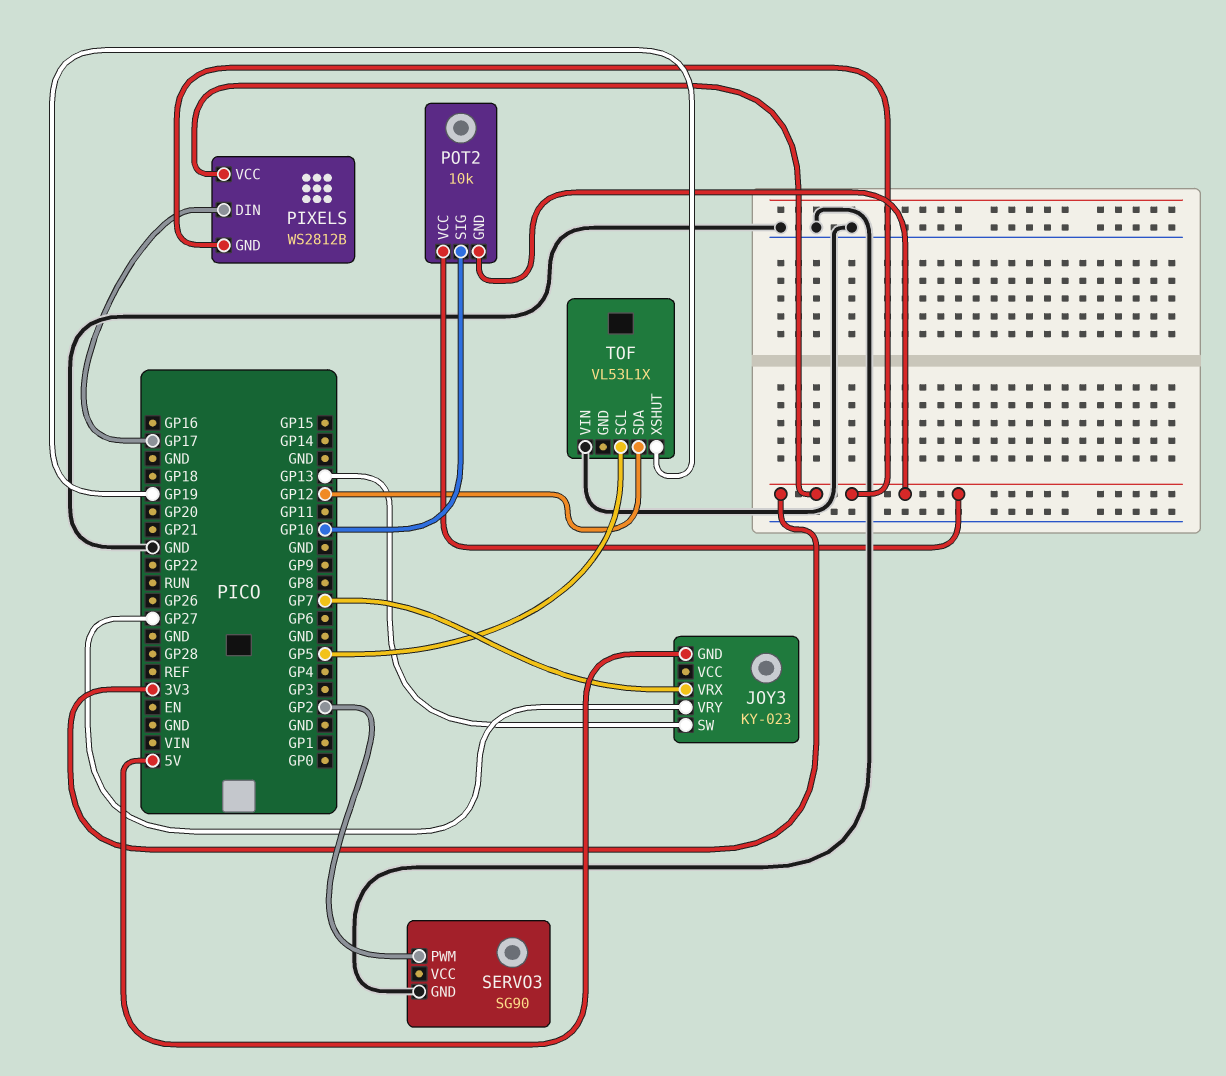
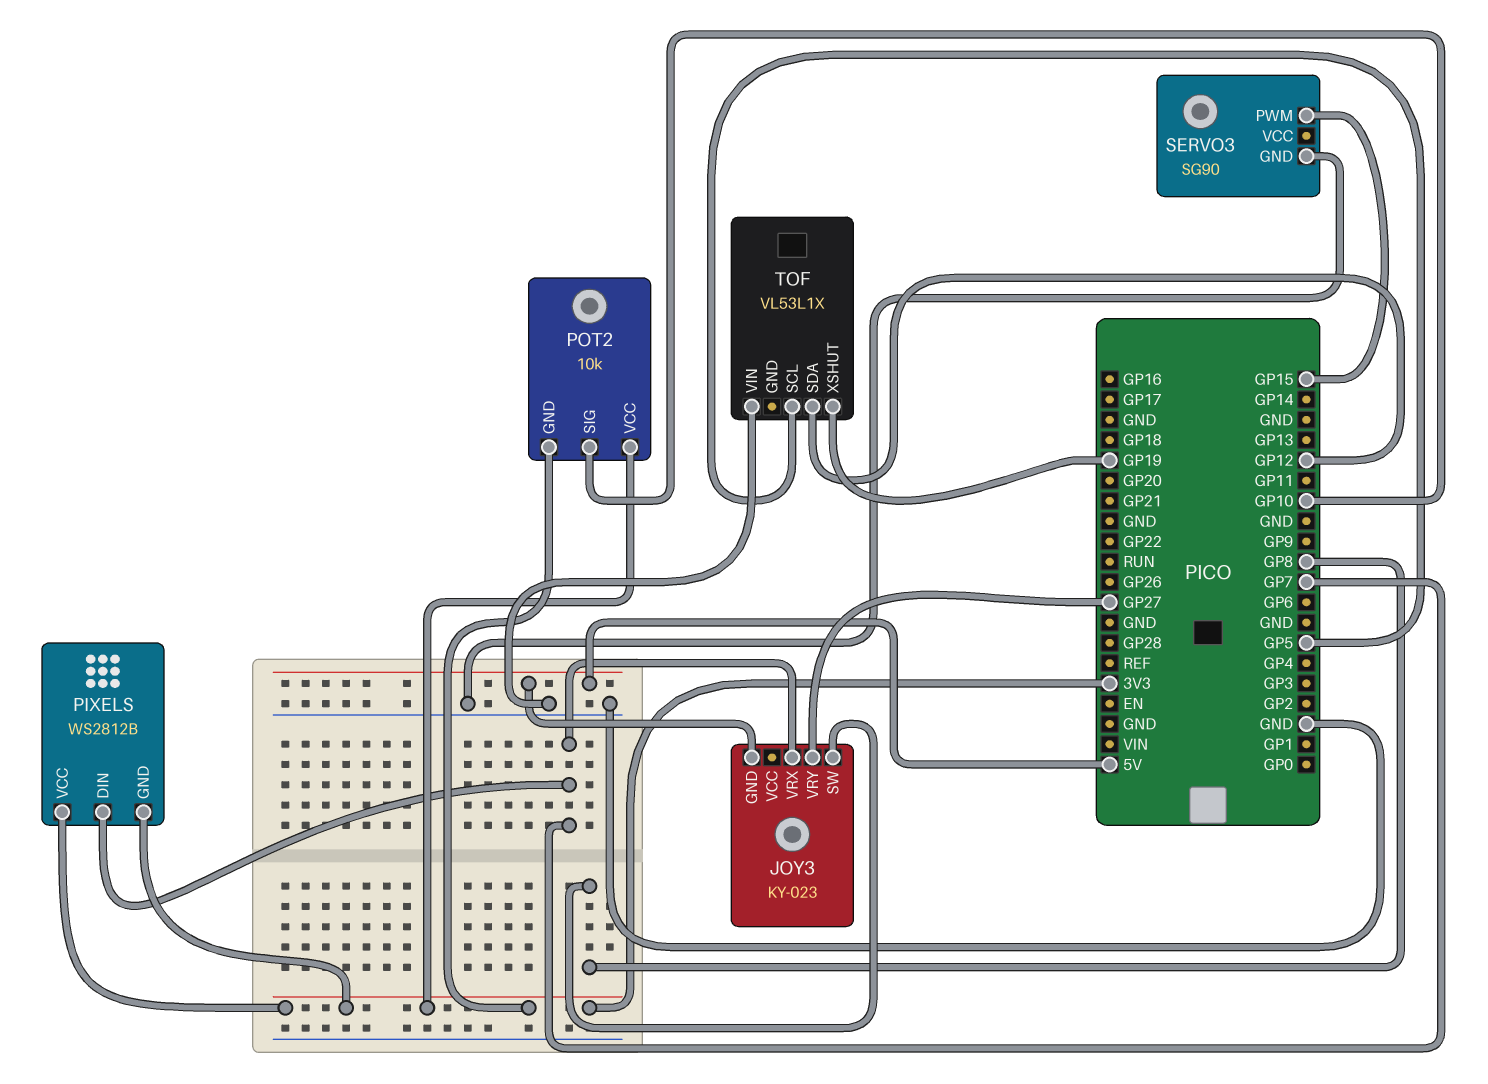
JOY3 pin SW: GP13 -> GP8
PIXELS pin DIN: GP17 -> GP7
SERVO3 pin PWM: GP2 -> GP15

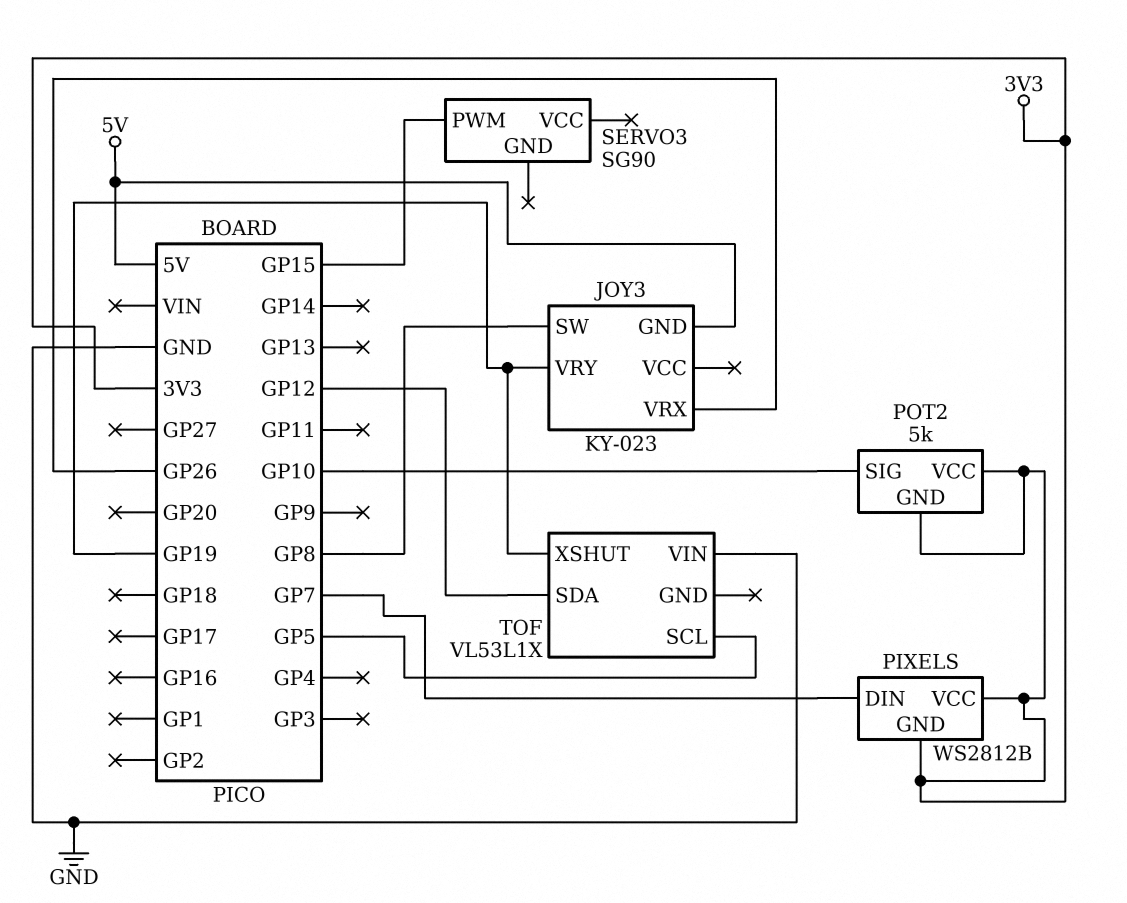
JOY3 pin VRX: GP7 -> GP26
JOY3 pin VRY: GP27 -> GP19
POT2: 10k -> 5k
SERVO3 pin GND: GND -> none

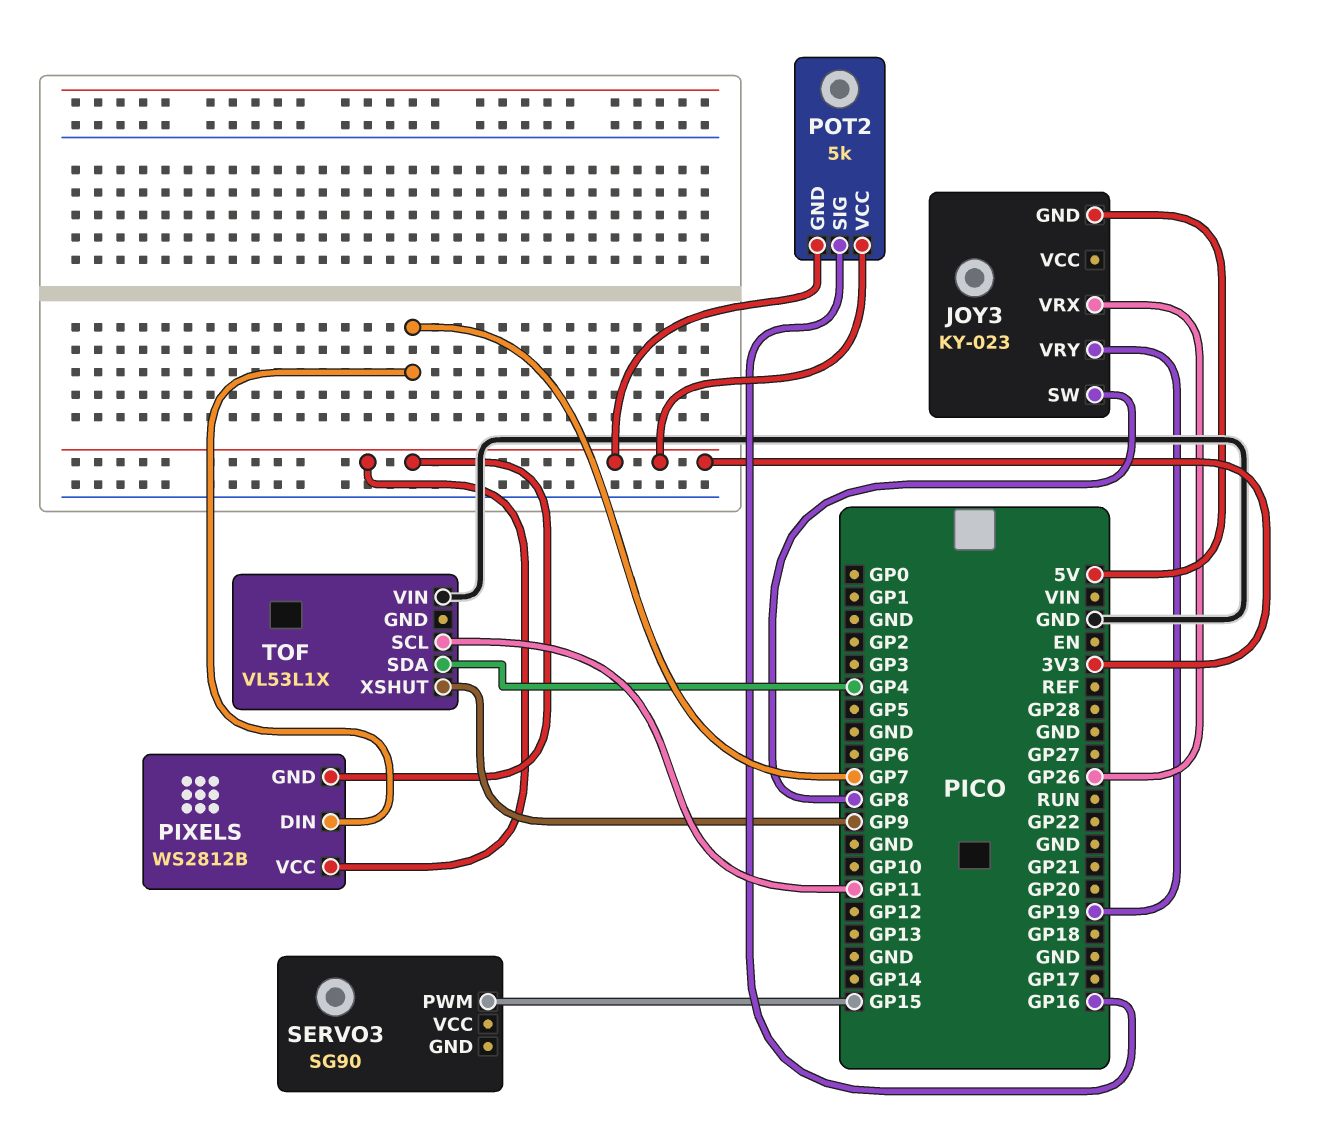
POT2 pin SIG: GP10 -> GP16
TOF pin SCL: GP5 -> GP11
TOF pin SDA: GP12 -> GP4
TOF pin XSHUT: GP19 -> GP9

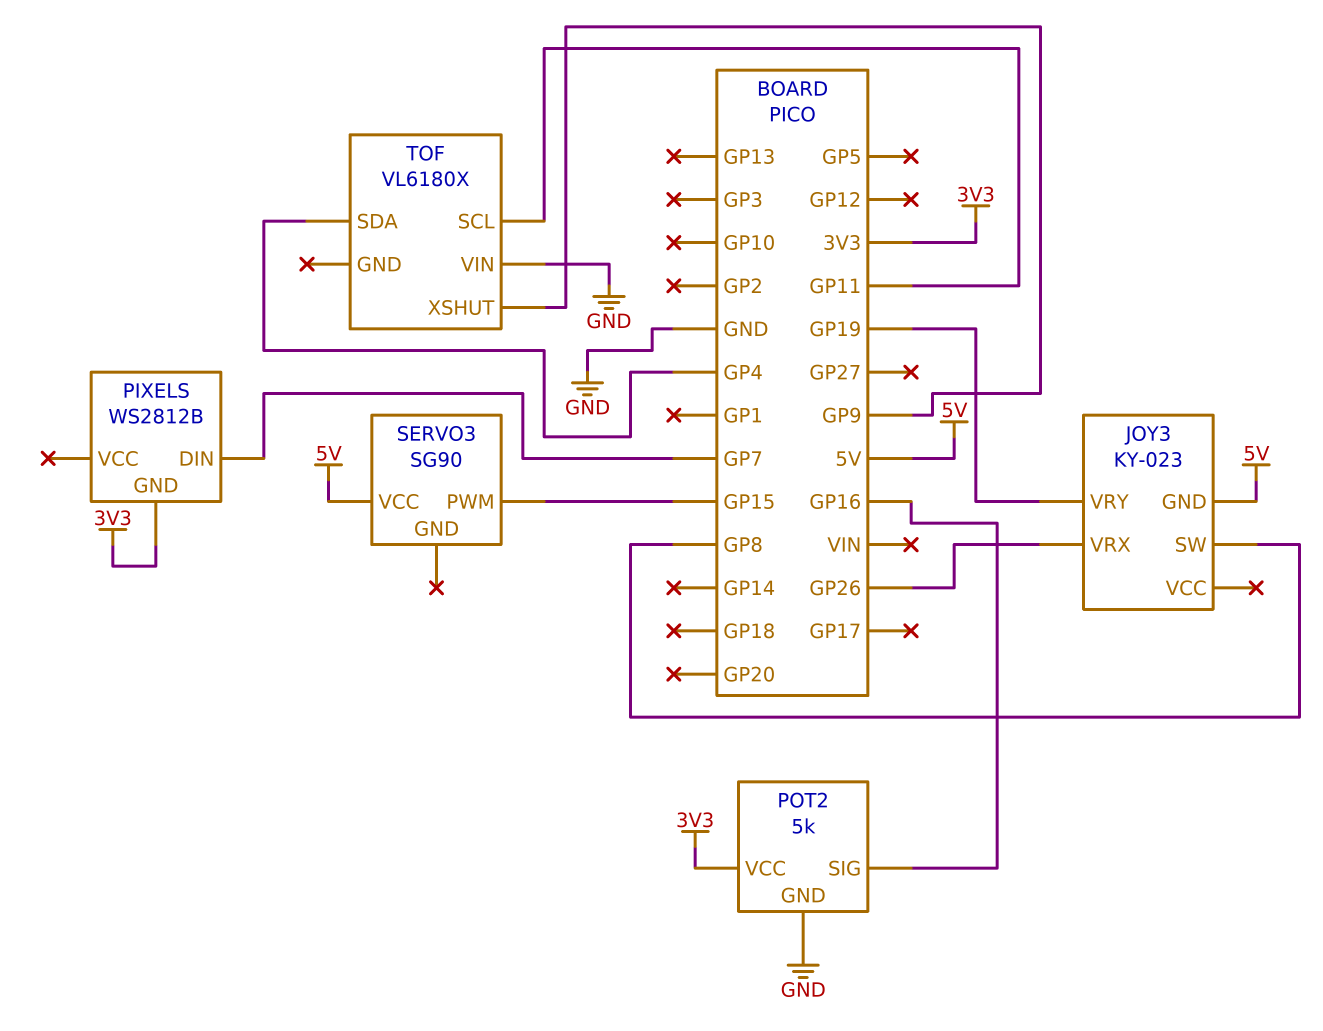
PIXELS pin VCC: 3V3 -> none
POT2 pin GND: 3V3 -> GND
SERVO3 pin VCC: none -> 5V
TOF: VL53L1X -> VL6180X

